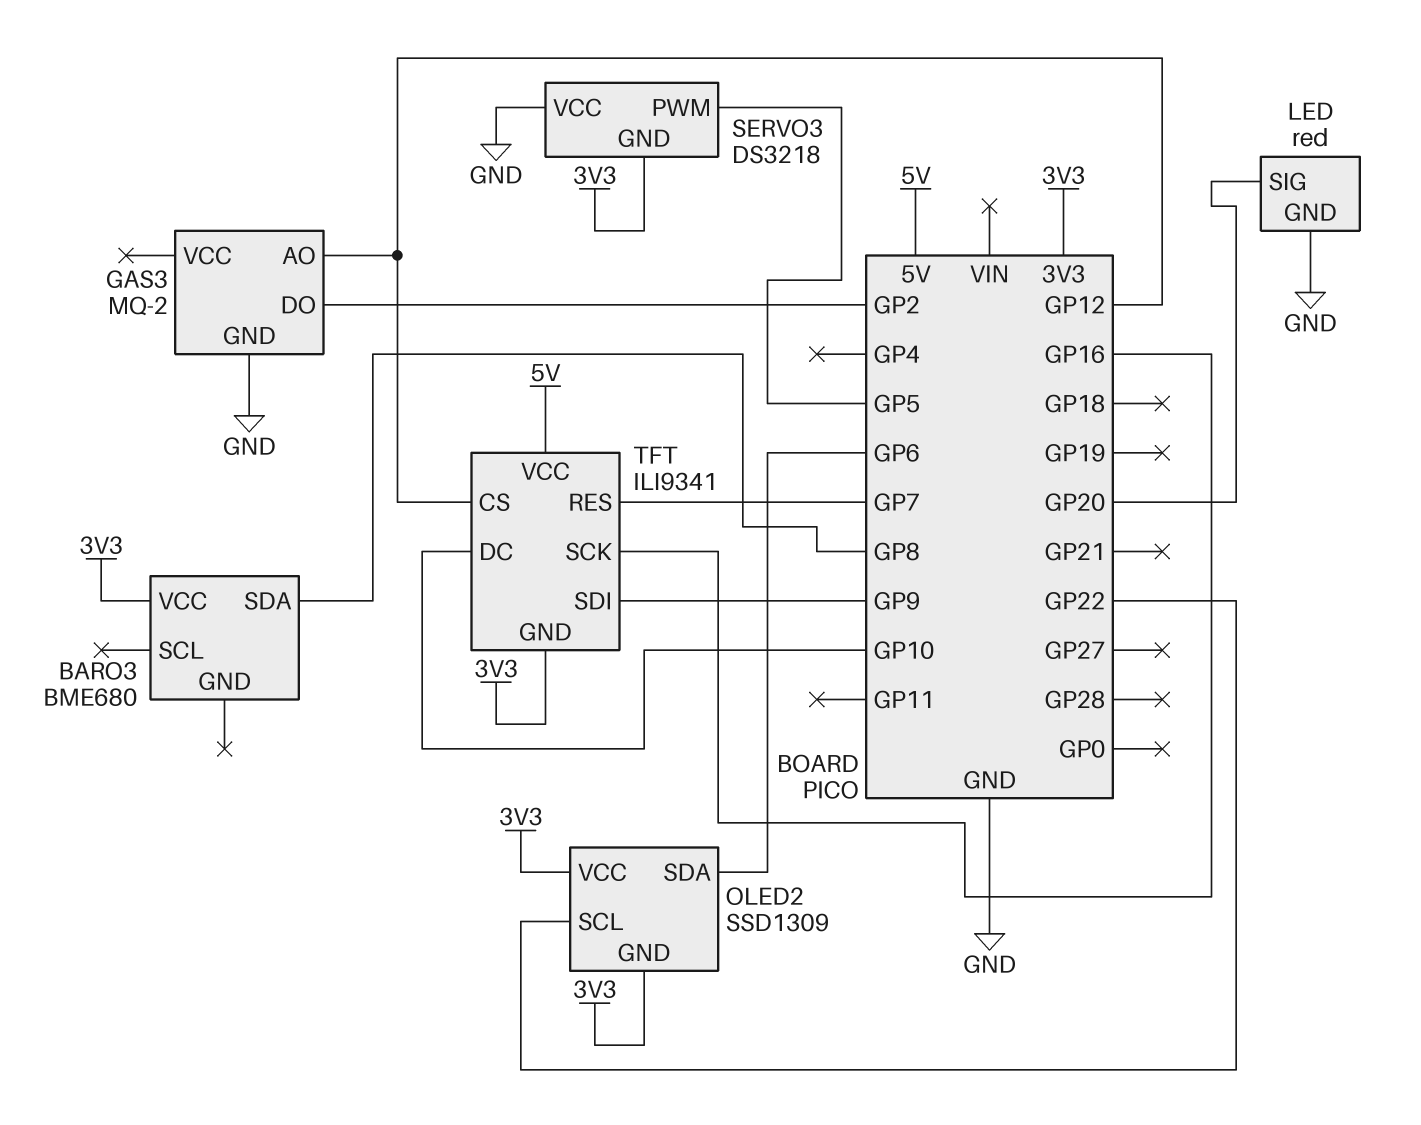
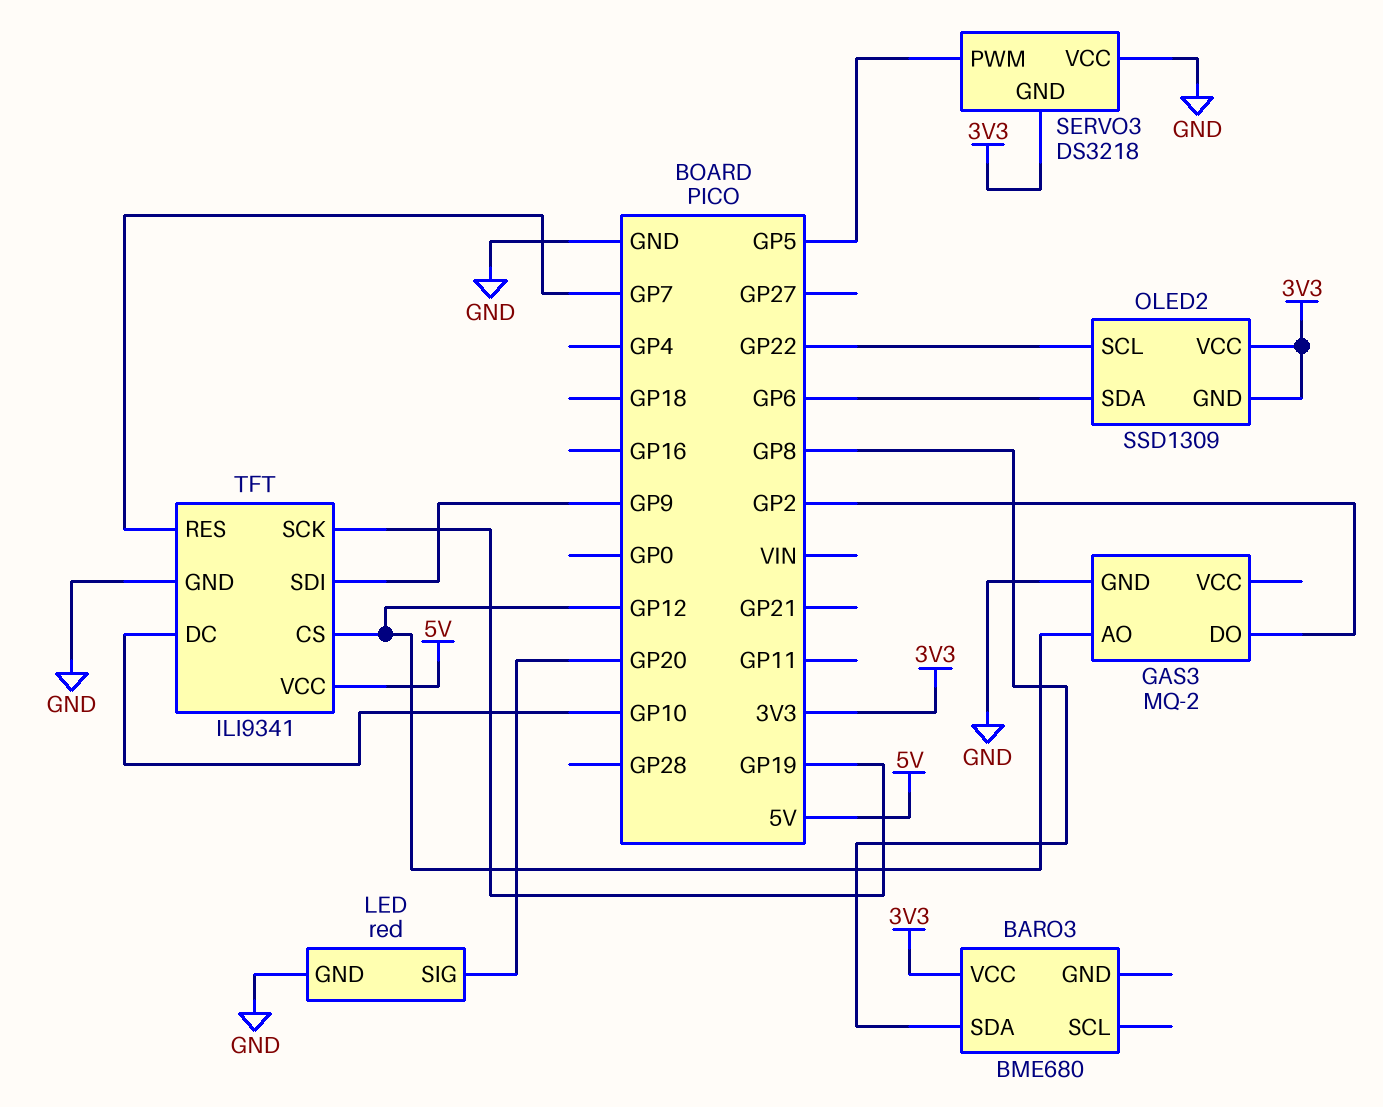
TFT pin GND: 3V3 -> GND
TFT pin SCK: GP16 -> GP19

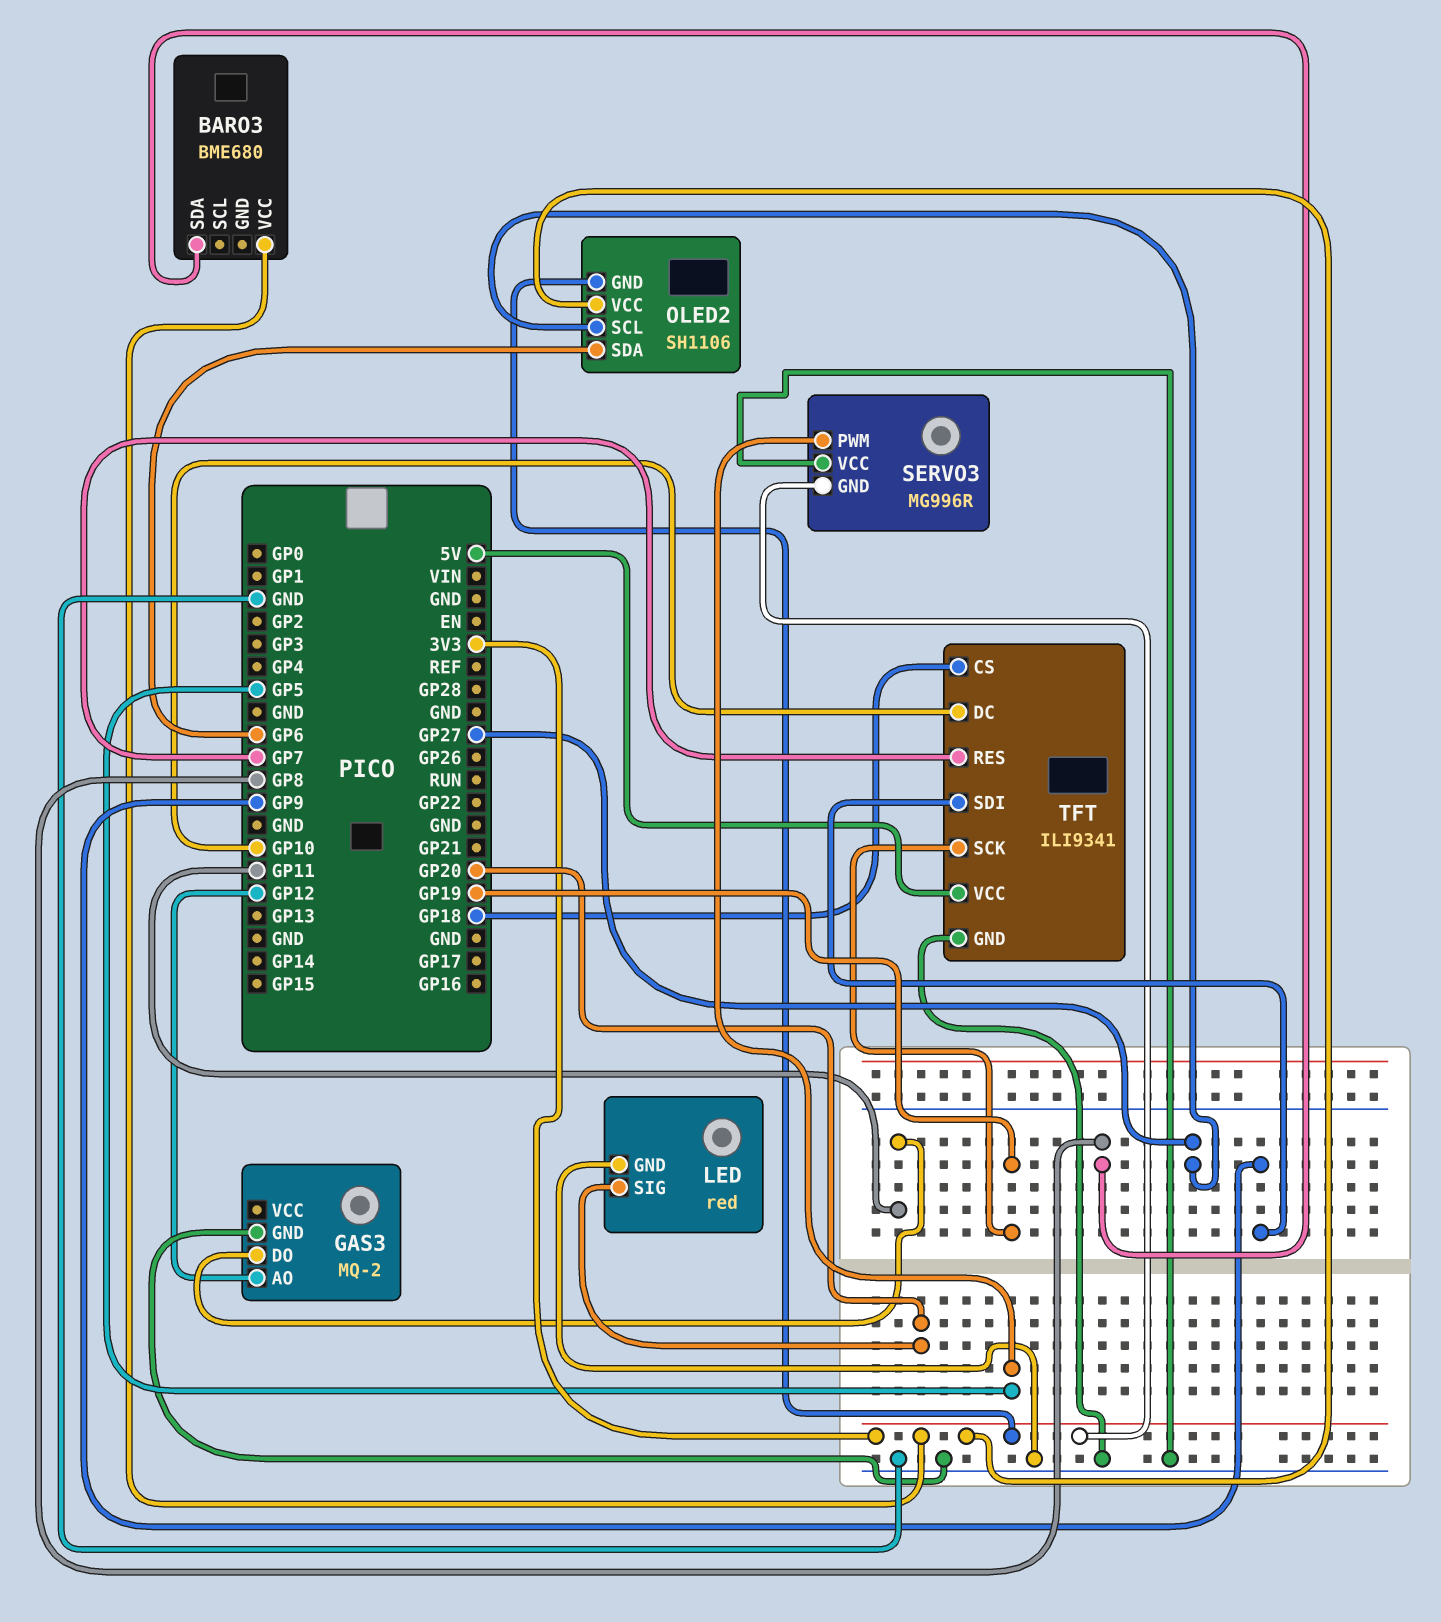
GAS3 pin DO: GP2 -> GP11
OLED2: SSD1309 -> SH1106
OLED2 pin SCL: GP22 -> GP27
SERVO3: DS3218 -> MG996R
TFT pin CS: GP12 -> GP18

